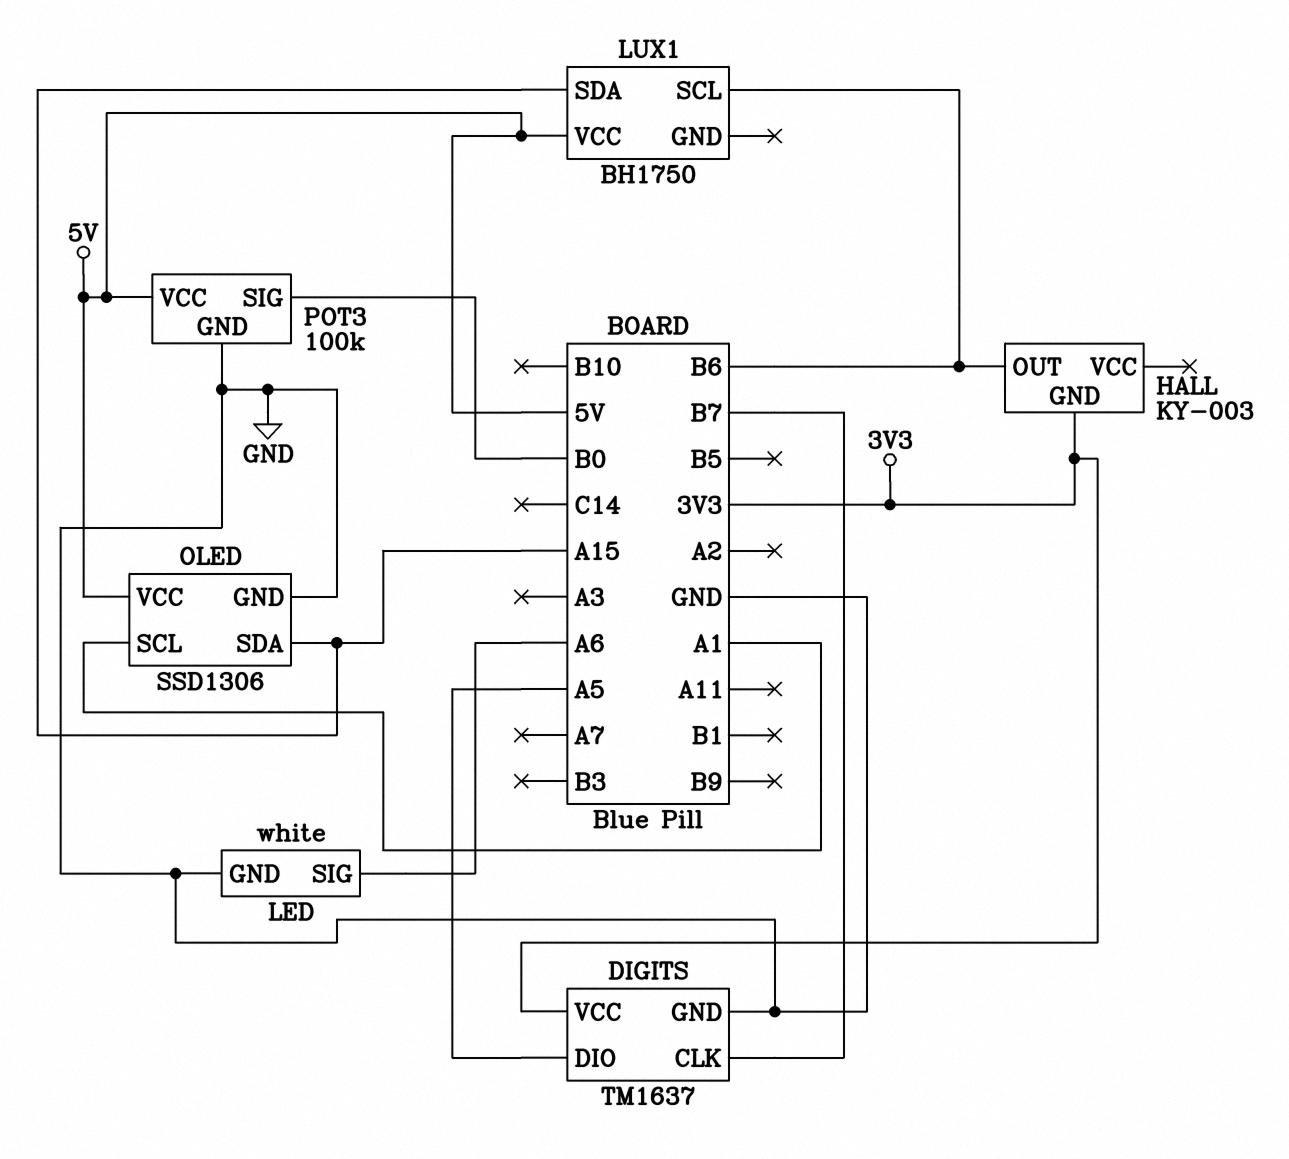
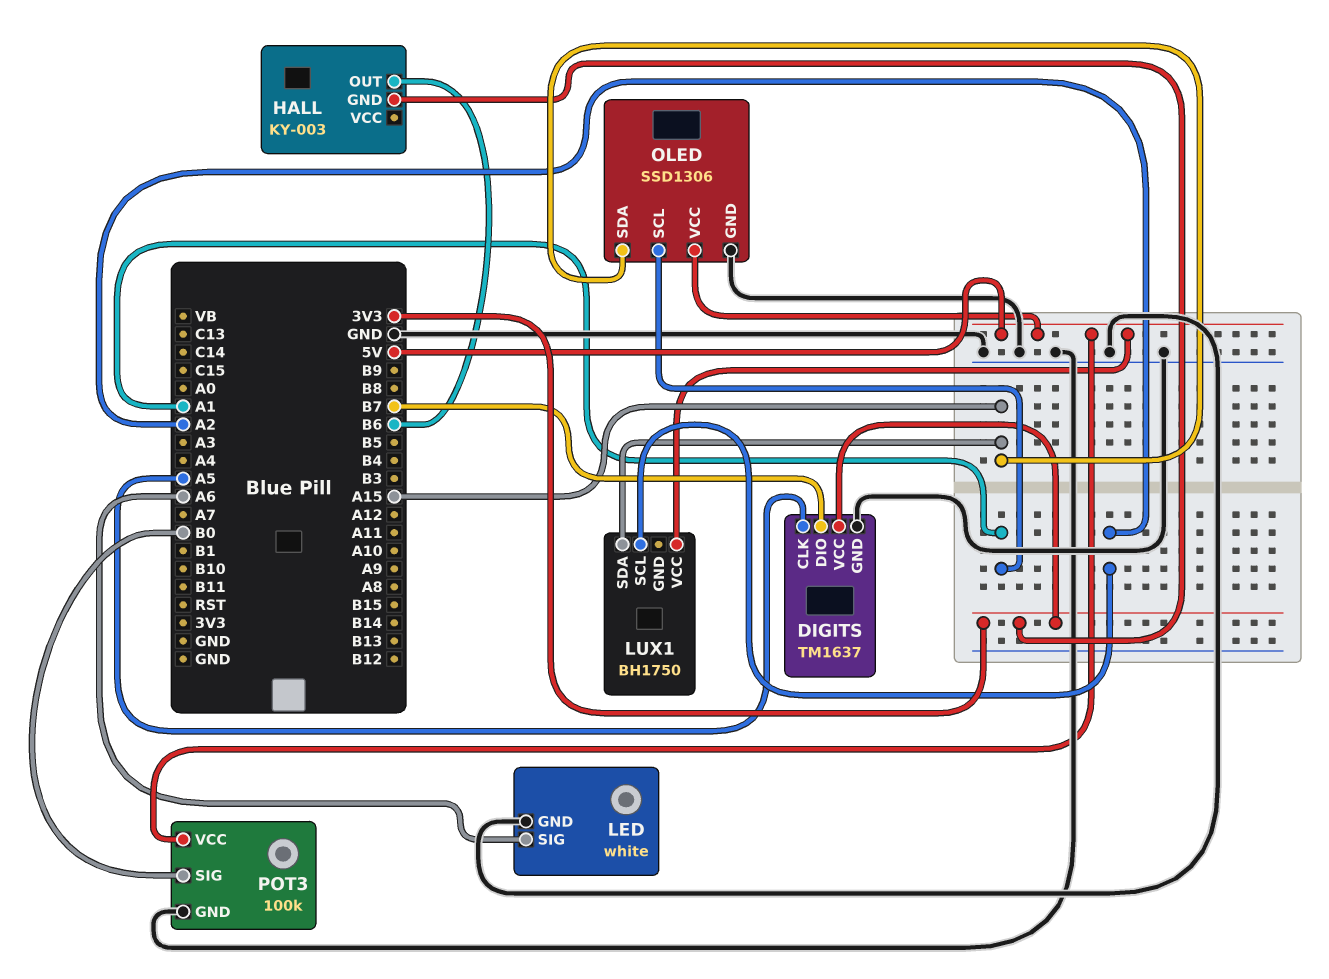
DIGITS pin CLK: B7 -> A5
DIGITS pin DIO: A5 -> B7
LUX1 pin SCL: B6 -> A2

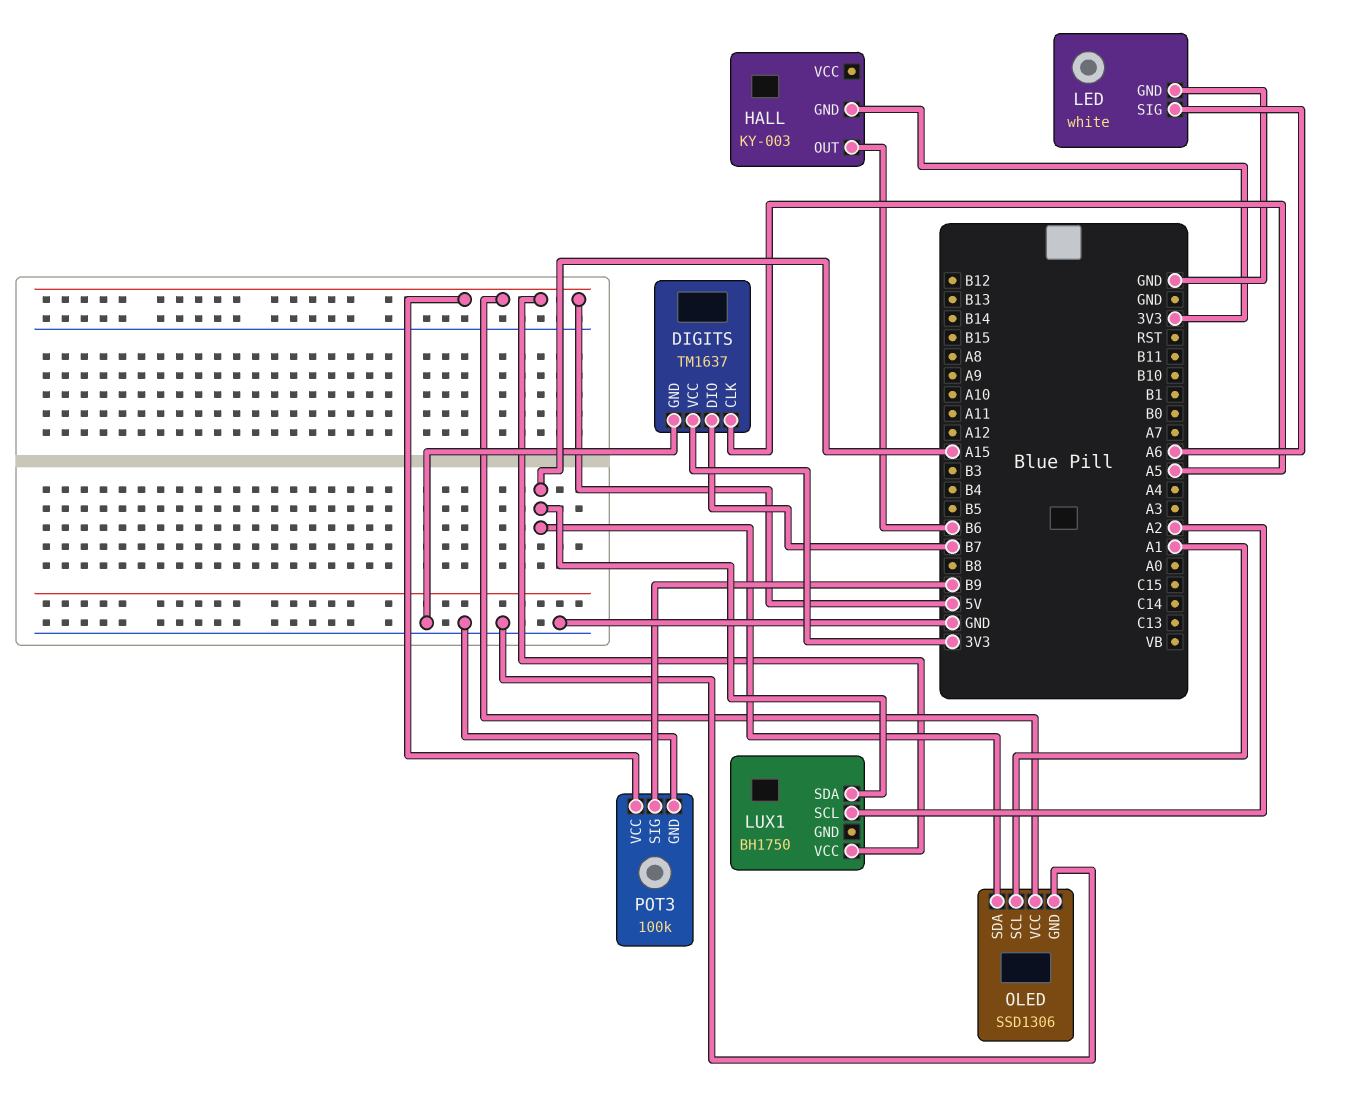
POT3 pin SIG: B0 -> B9

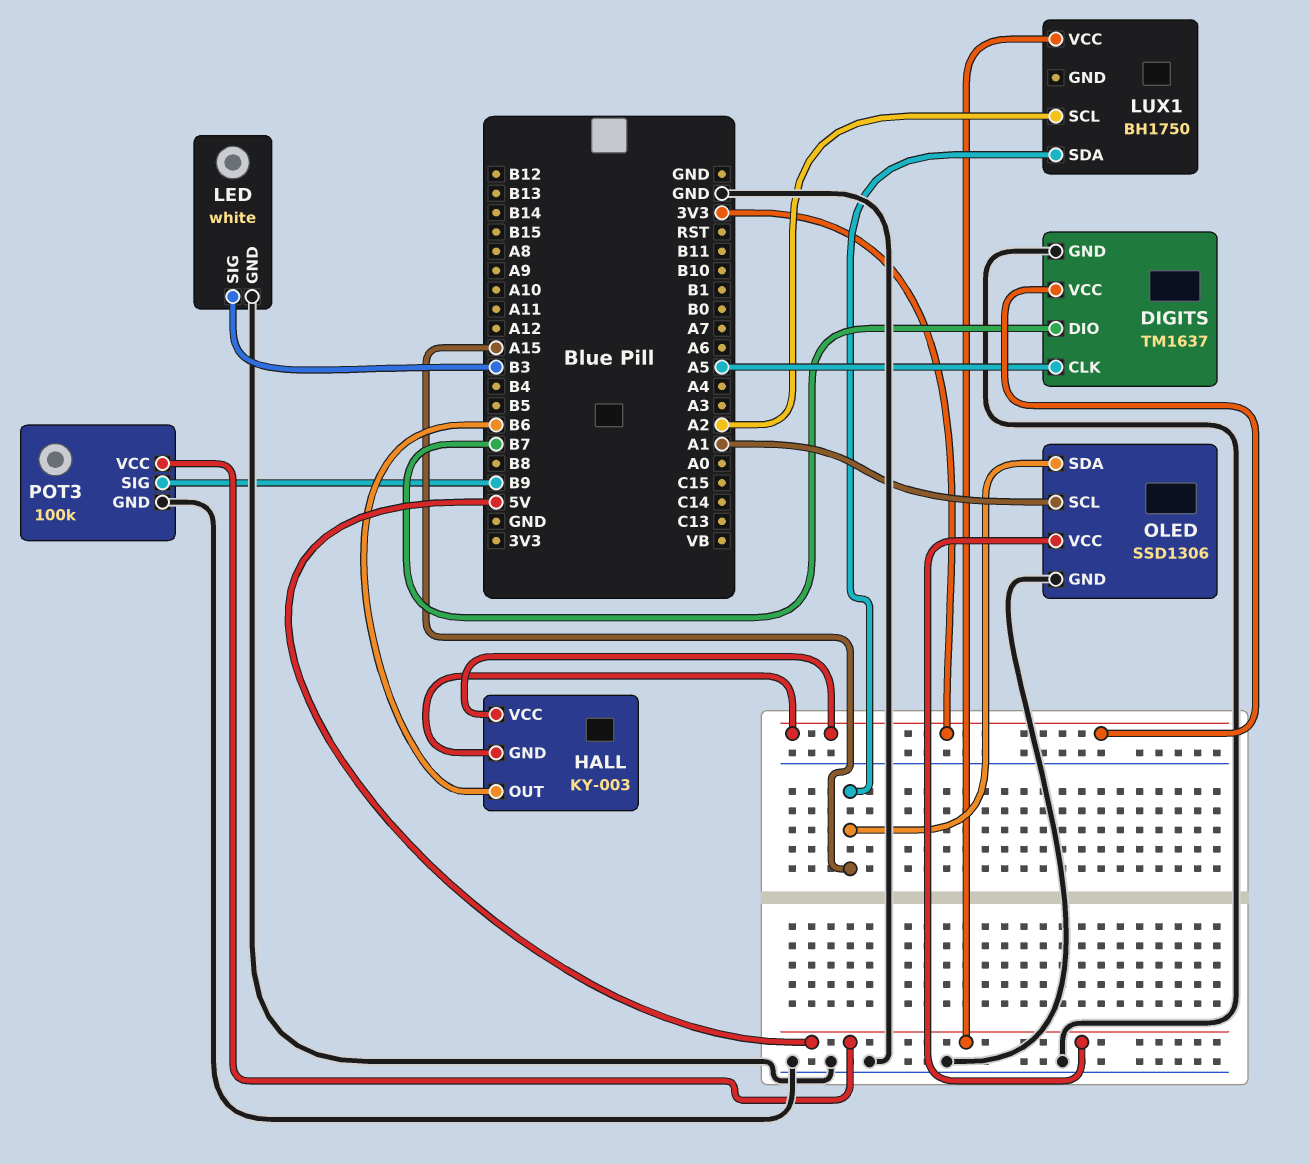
HALL pin VCC: none -> 3V3
LED pin SIG: A6 -> B3

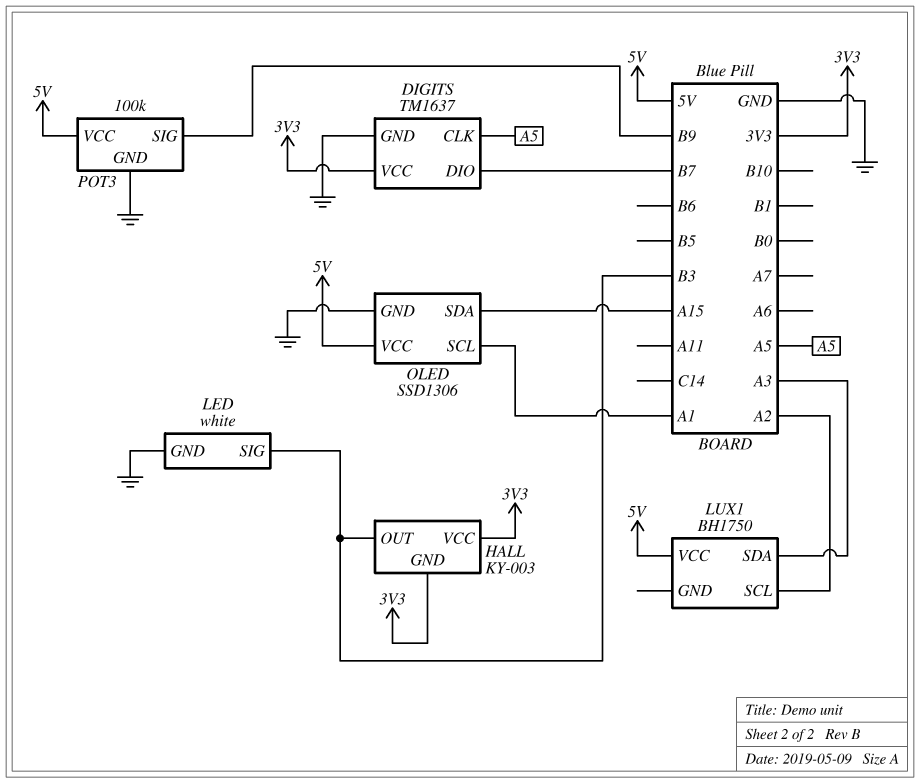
HALL pin OUT: B6 -> B3
LUX1 pin SDA: A15 -> A3

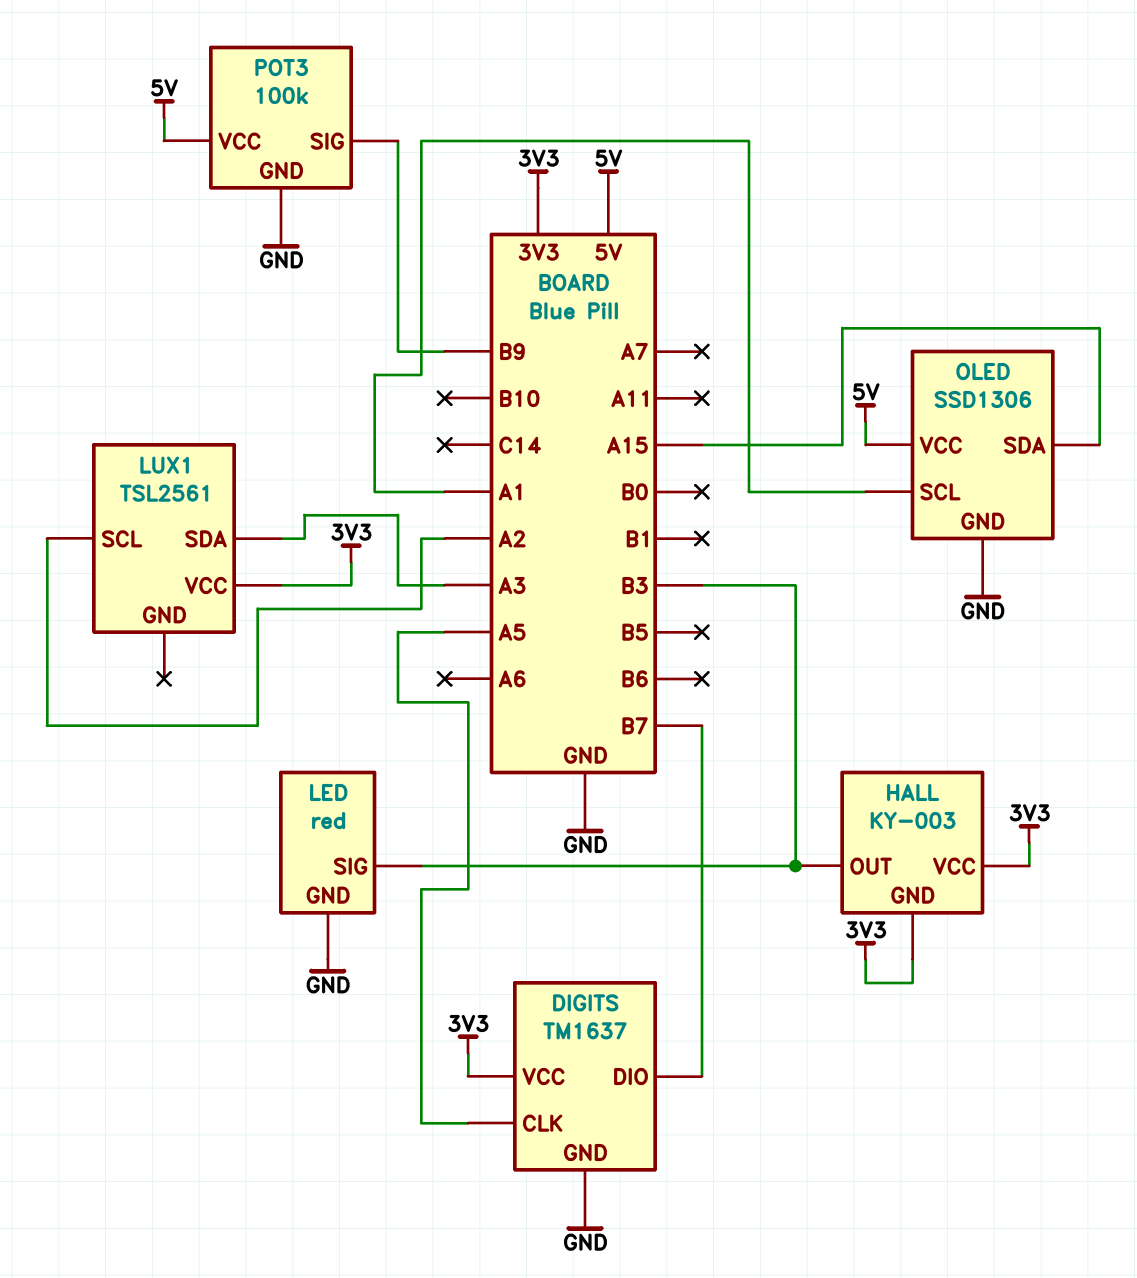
LED: white -> red
LUX1: BH1750 -> TSL2561
LUX1 pin VCC: 5V -> 3V3

